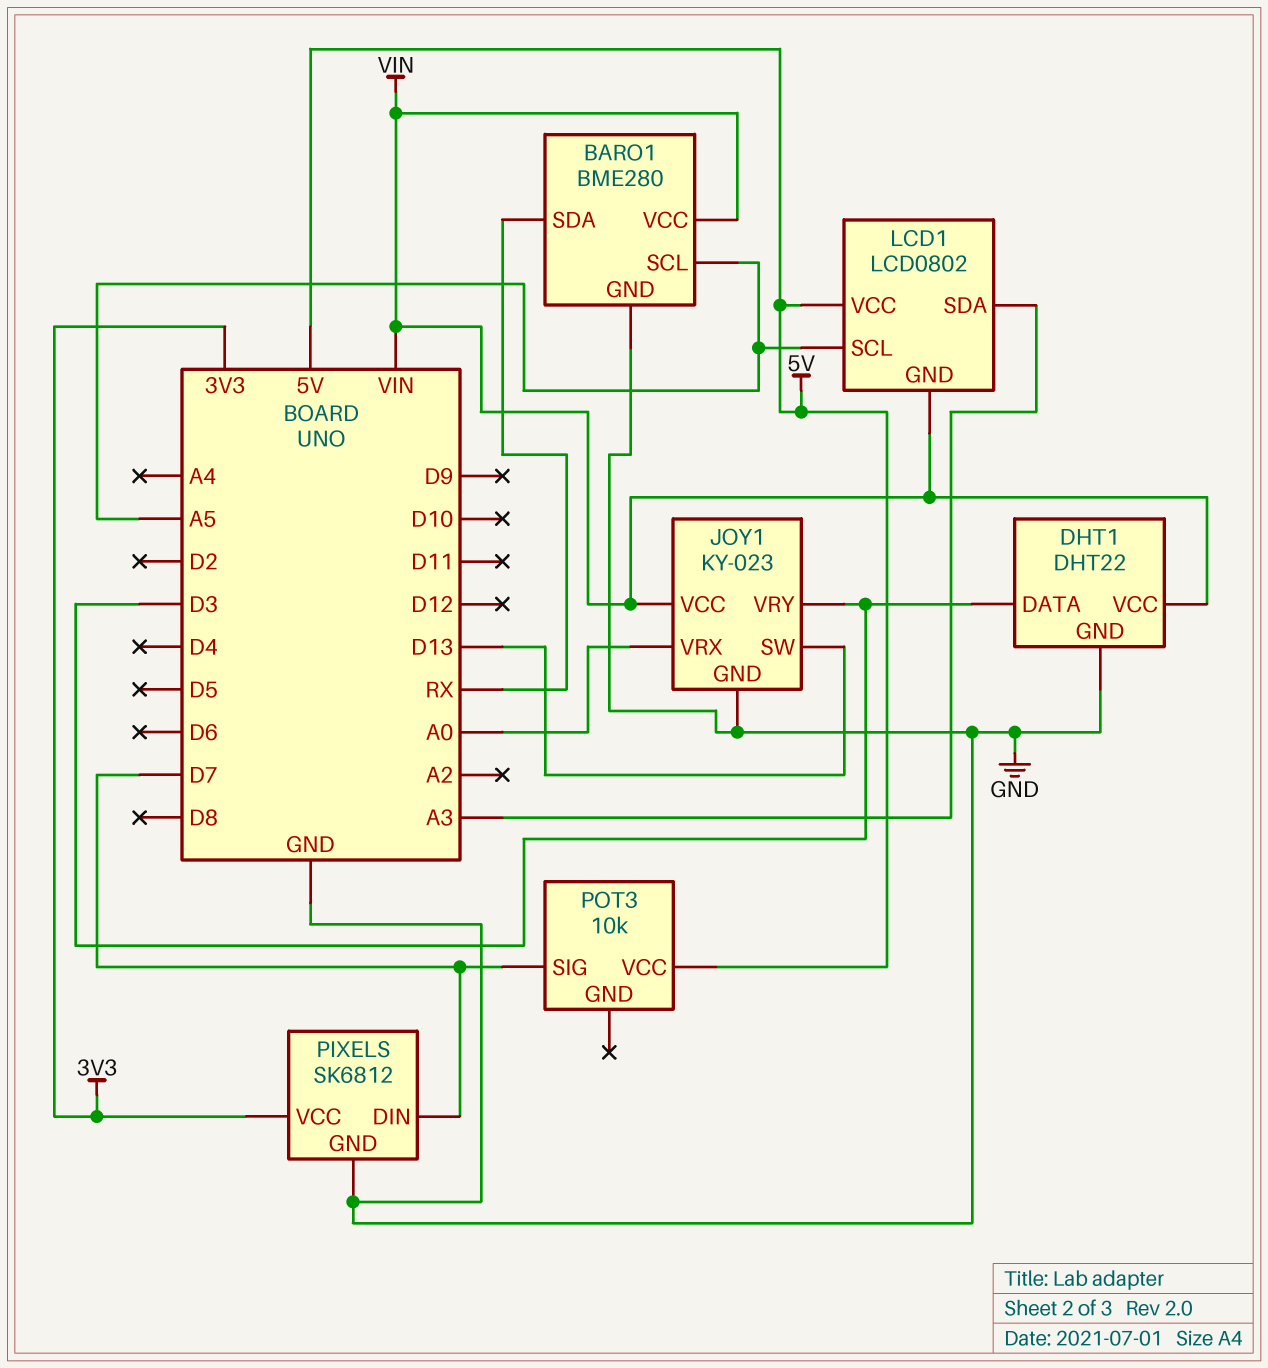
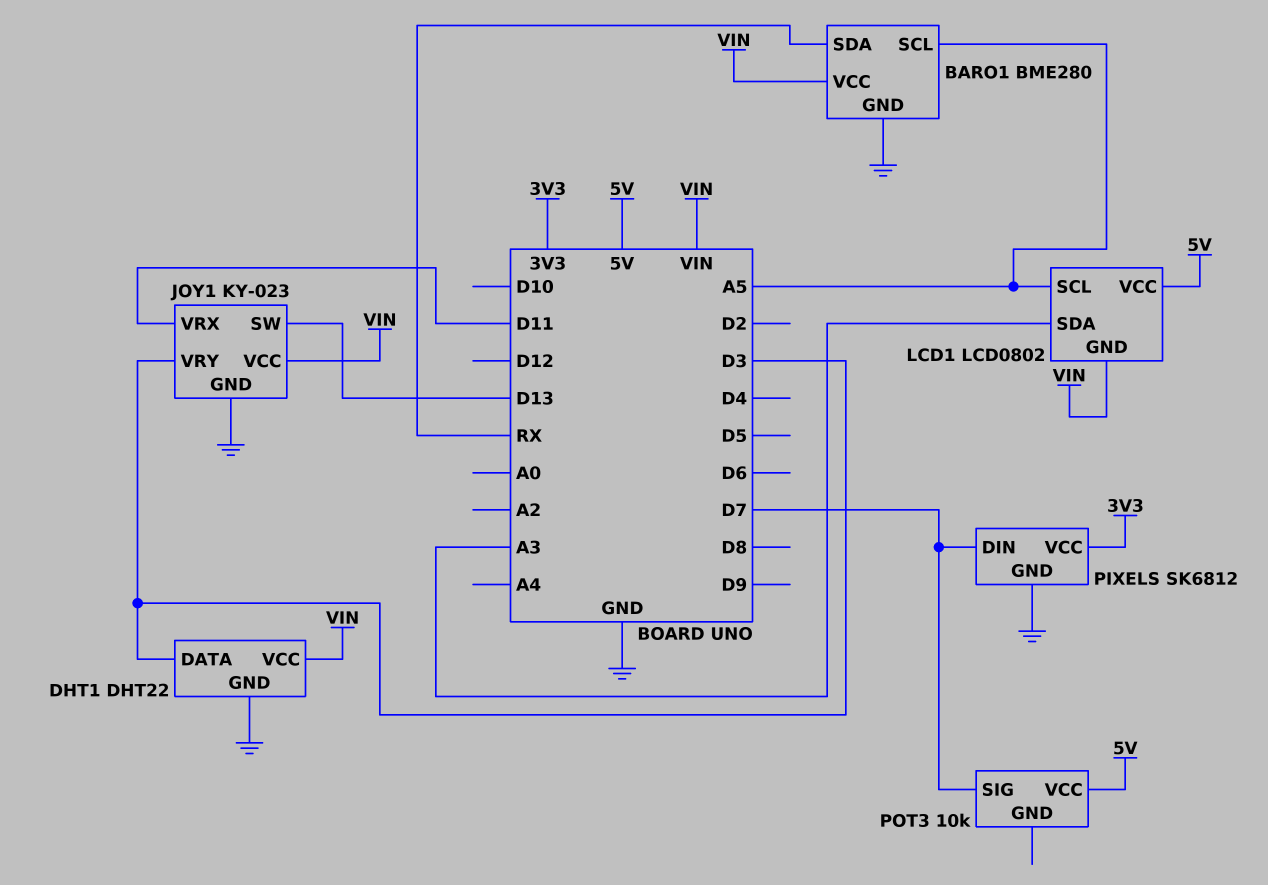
JOY1 pin VRX: A0 -> D11

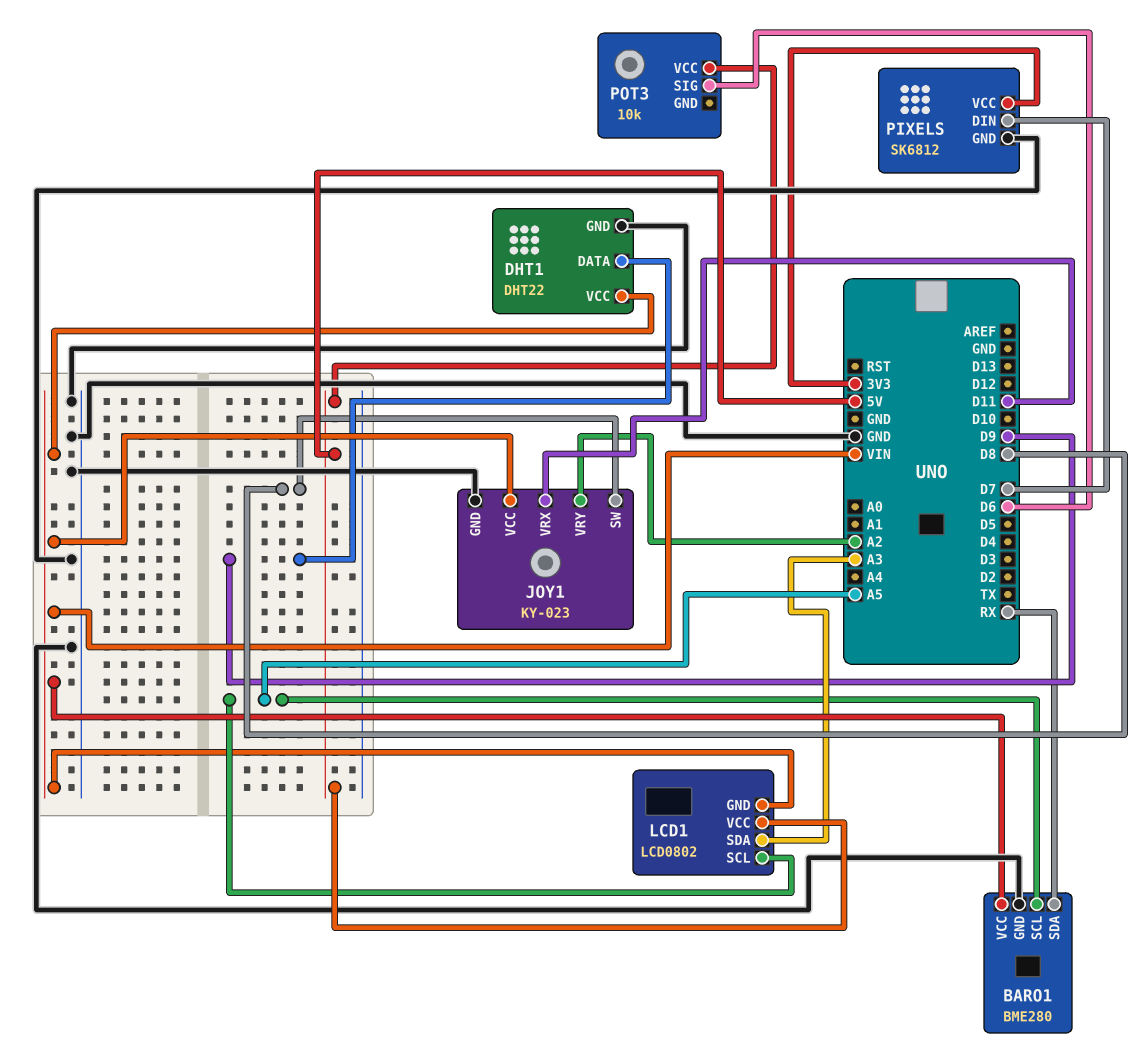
DHT1 pin DATA: D3 -> D9
JOY1 pin SW: D13 -> D8
JOY1 pin VRY: D3 -> A2
POT3 pin SIG: D7 -> D6

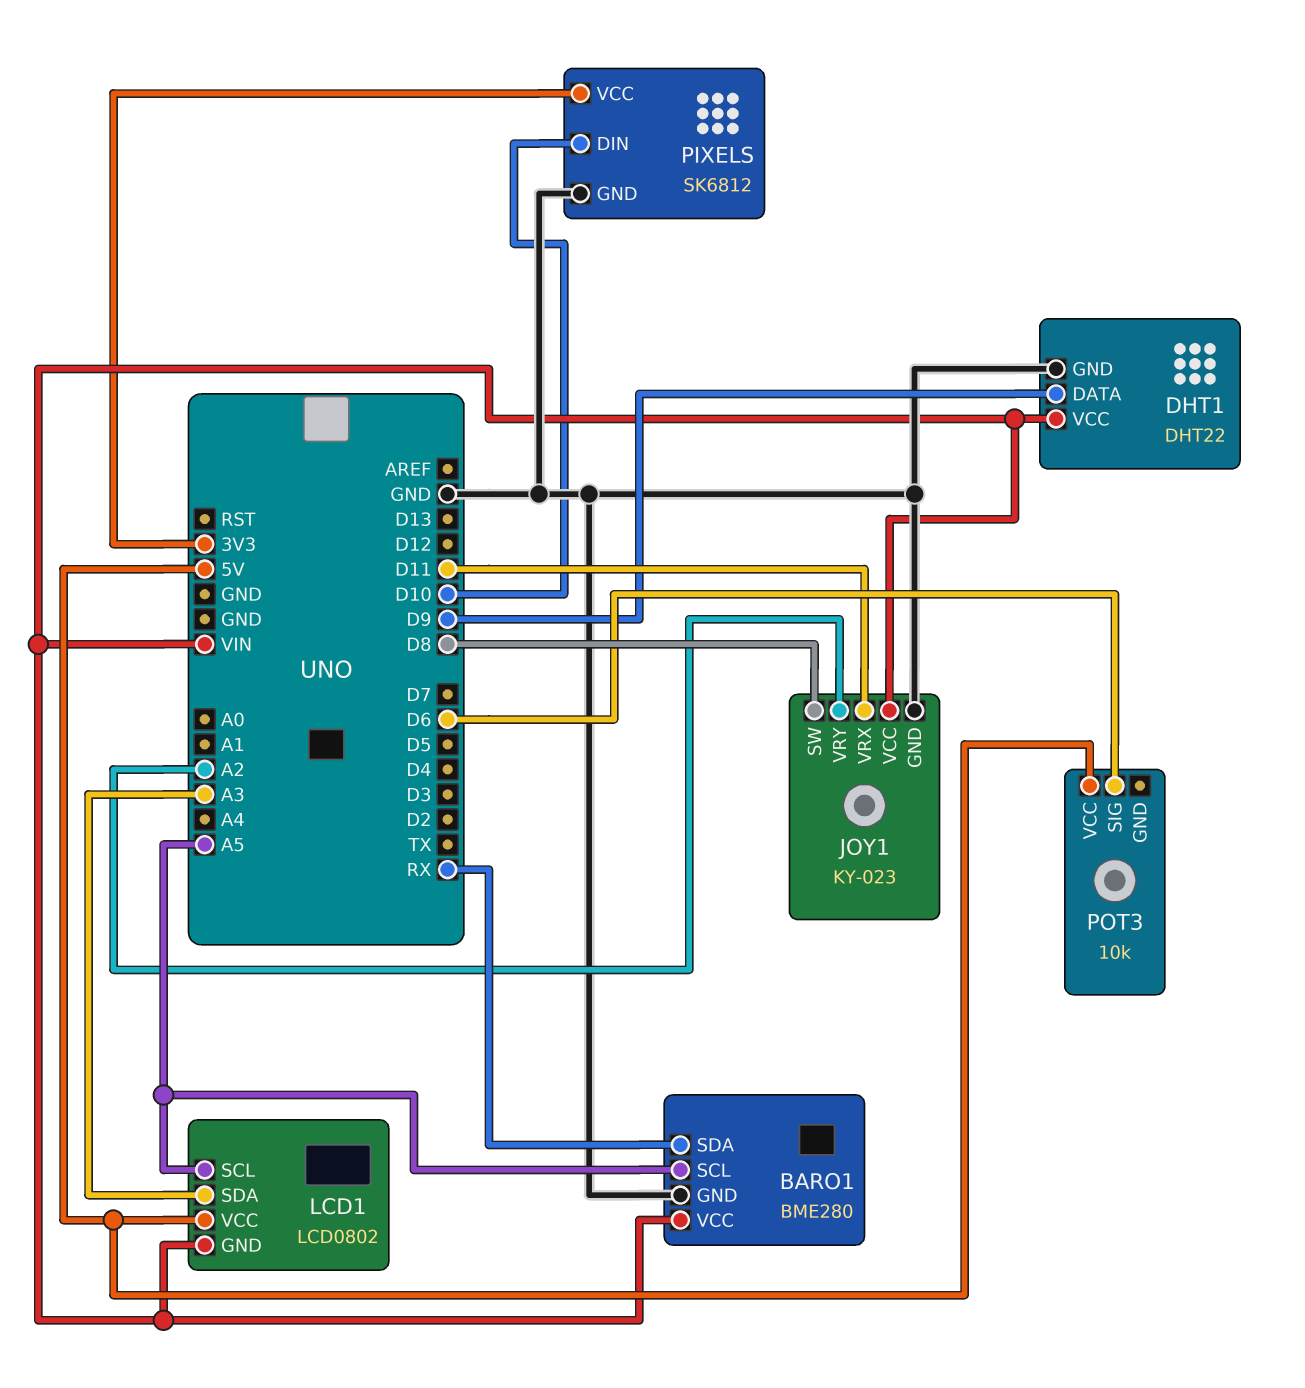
PIXELS pin DIN: D7 -> D10

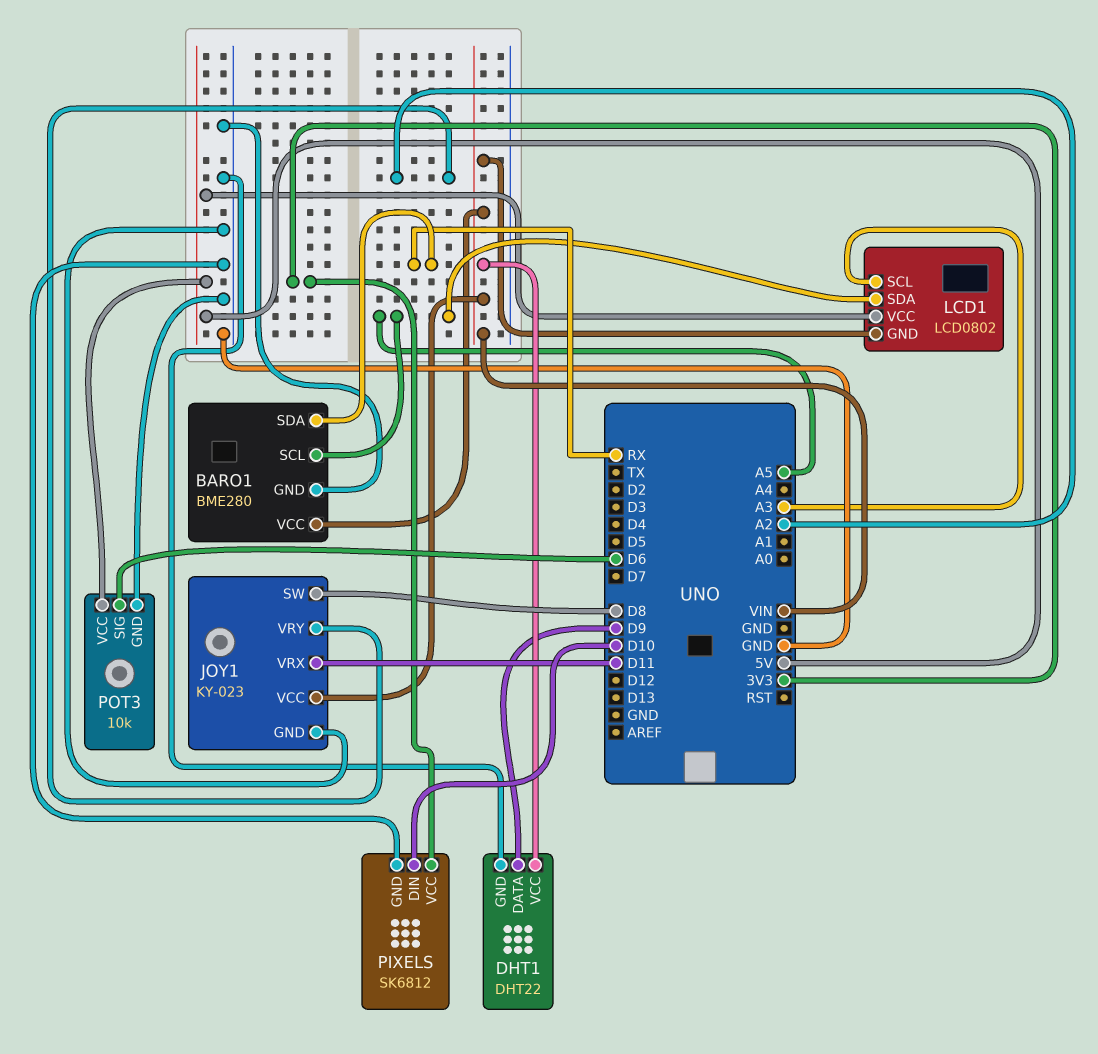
LCD1 pin SCL: A5 -> A3
LCD1 pin SDA: A3 -> A5
POT3 pin GND: none -> GND

